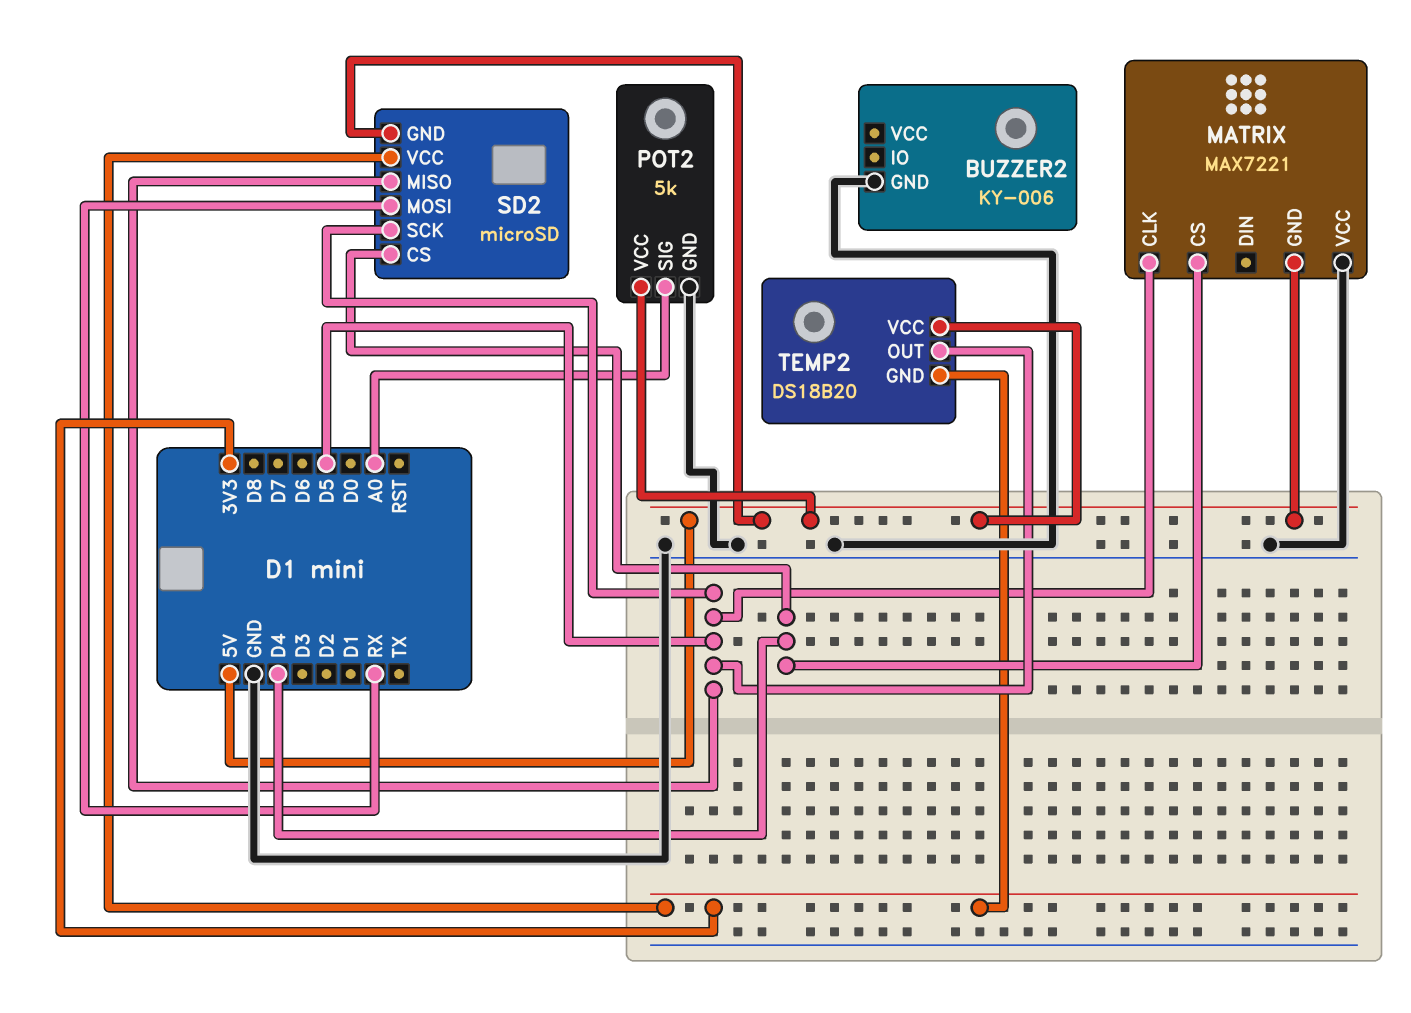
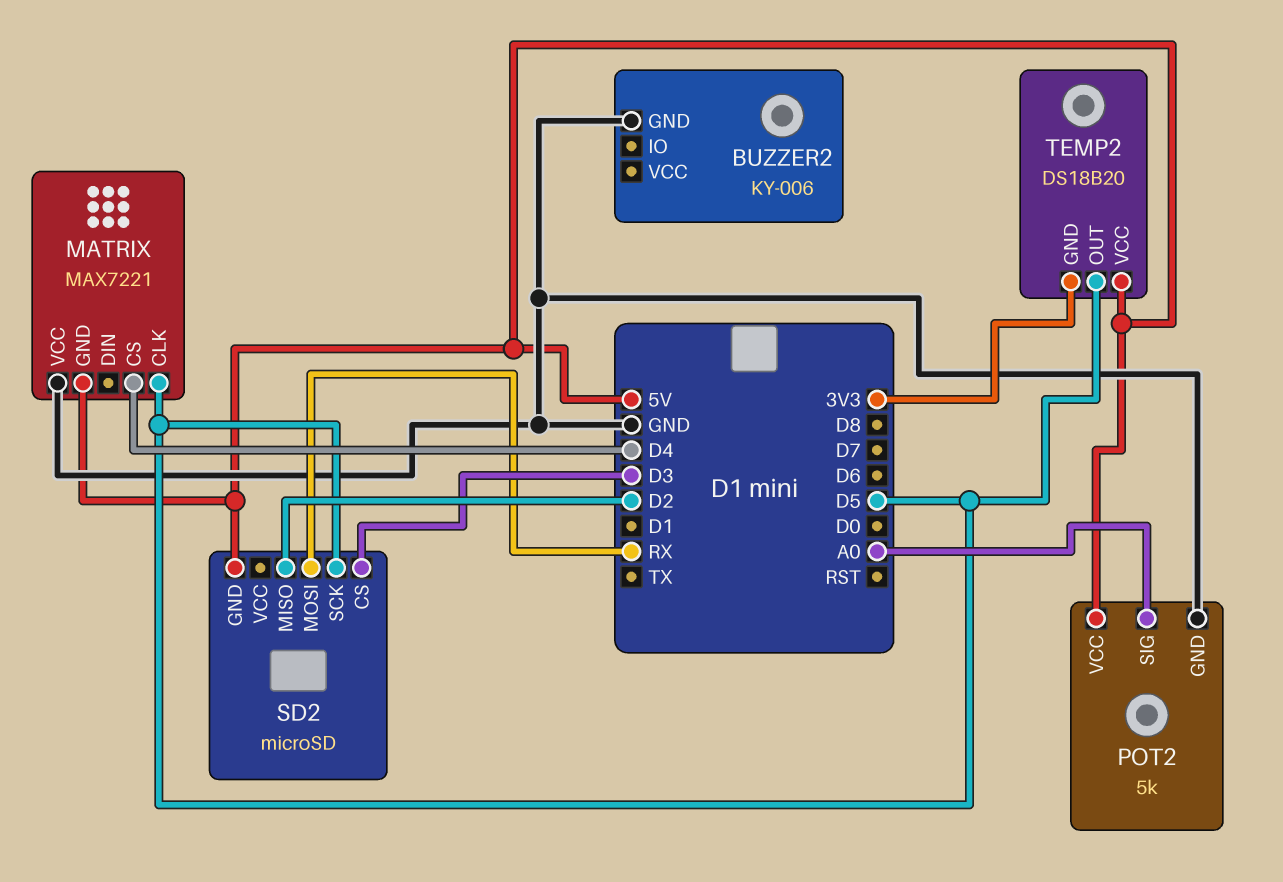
SD2 pin CS: D4 -> D3
SD2 pin MISO: D5 -> D2
SD2 pin VCC: 3V3 -> none

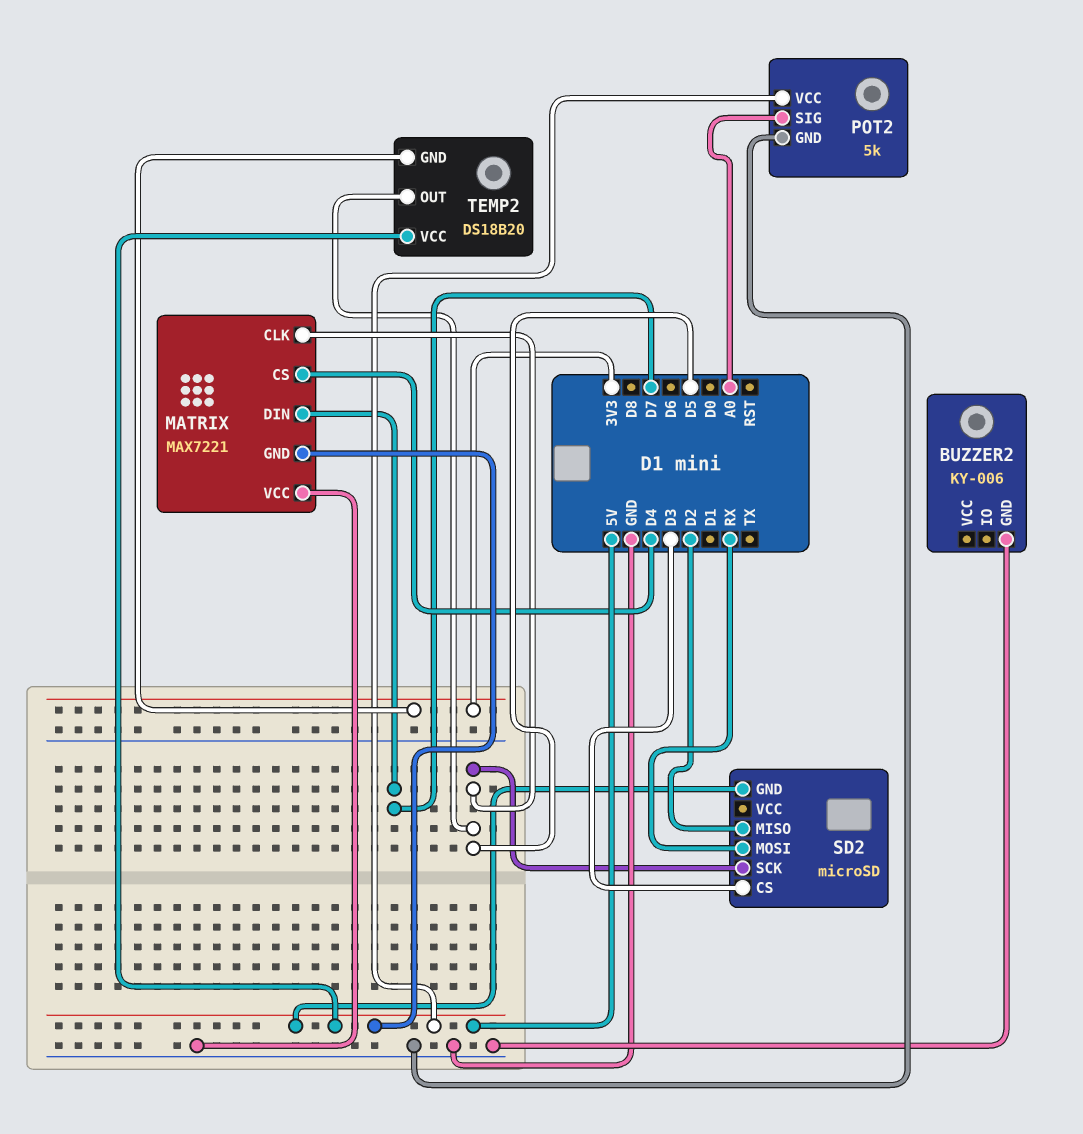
MATRIX pin DIN: none -> D7

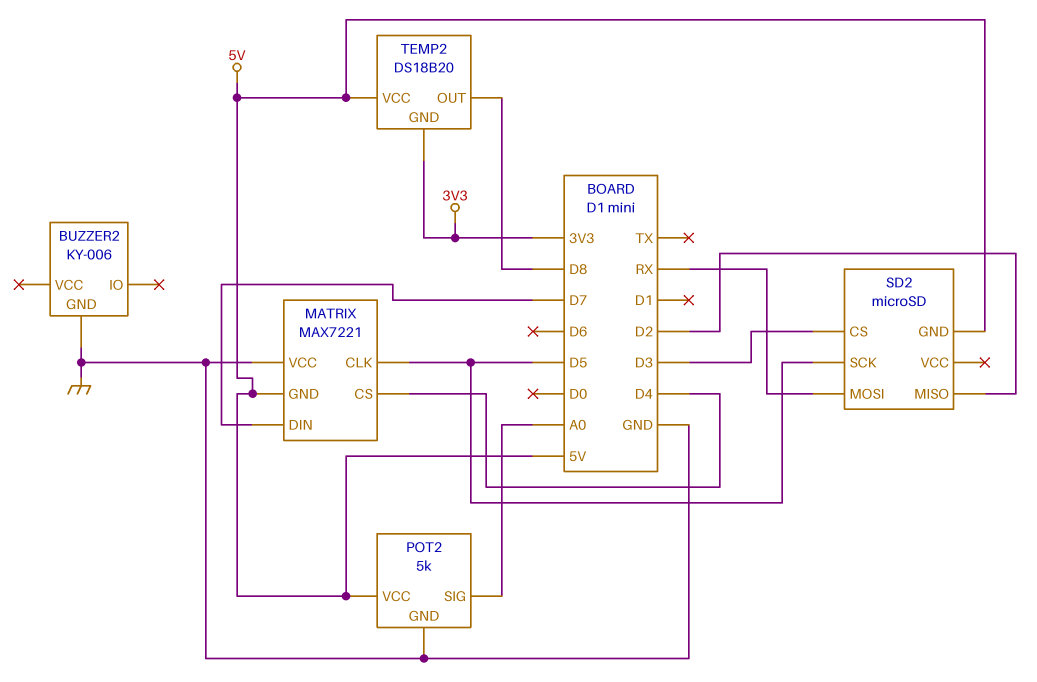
TEMP2 pin OUT: D5 -> D8

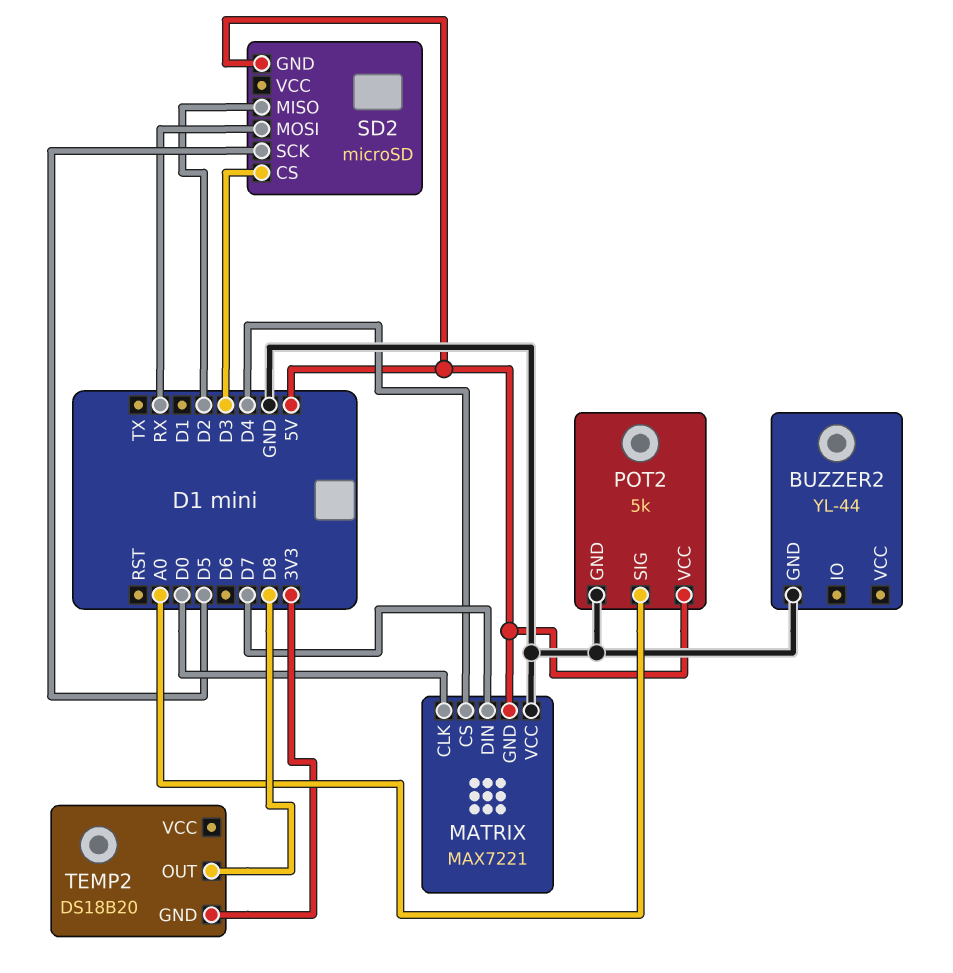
BUZZER2: KY-006 -> YL-44
MATRIX pin CLK: D5 -> D0
TEMP2 pin VCC: 5V -> none

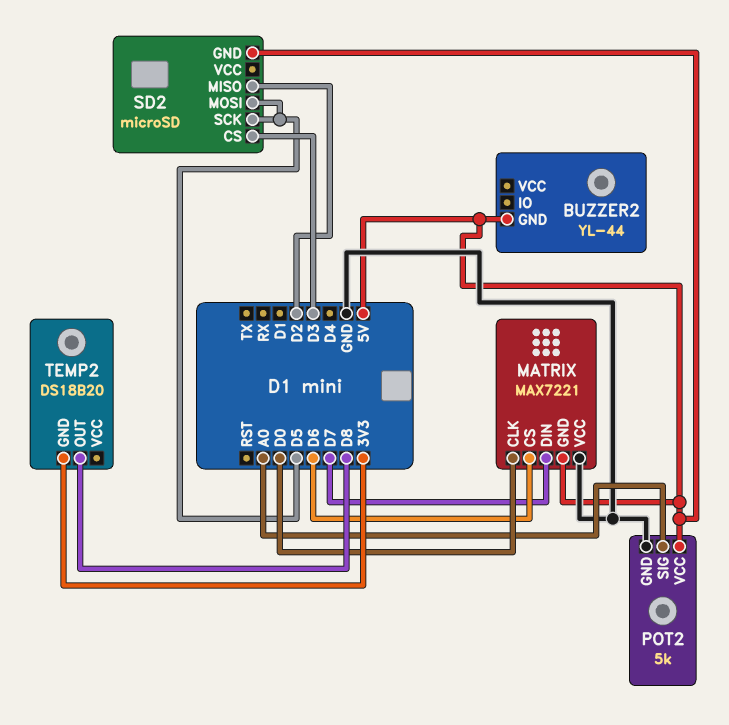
BUZZER2 pin GND: GND -> 5V
MATRIX pin CS: D4 -> D6
SD2 pin MOSI: RX -> D5

